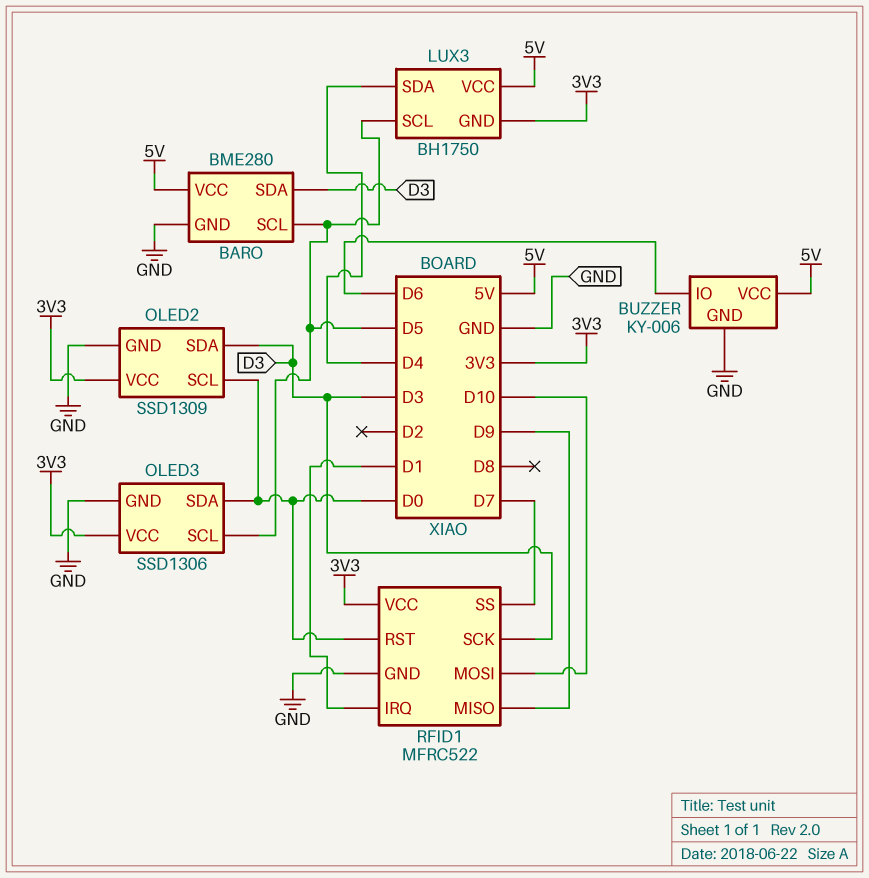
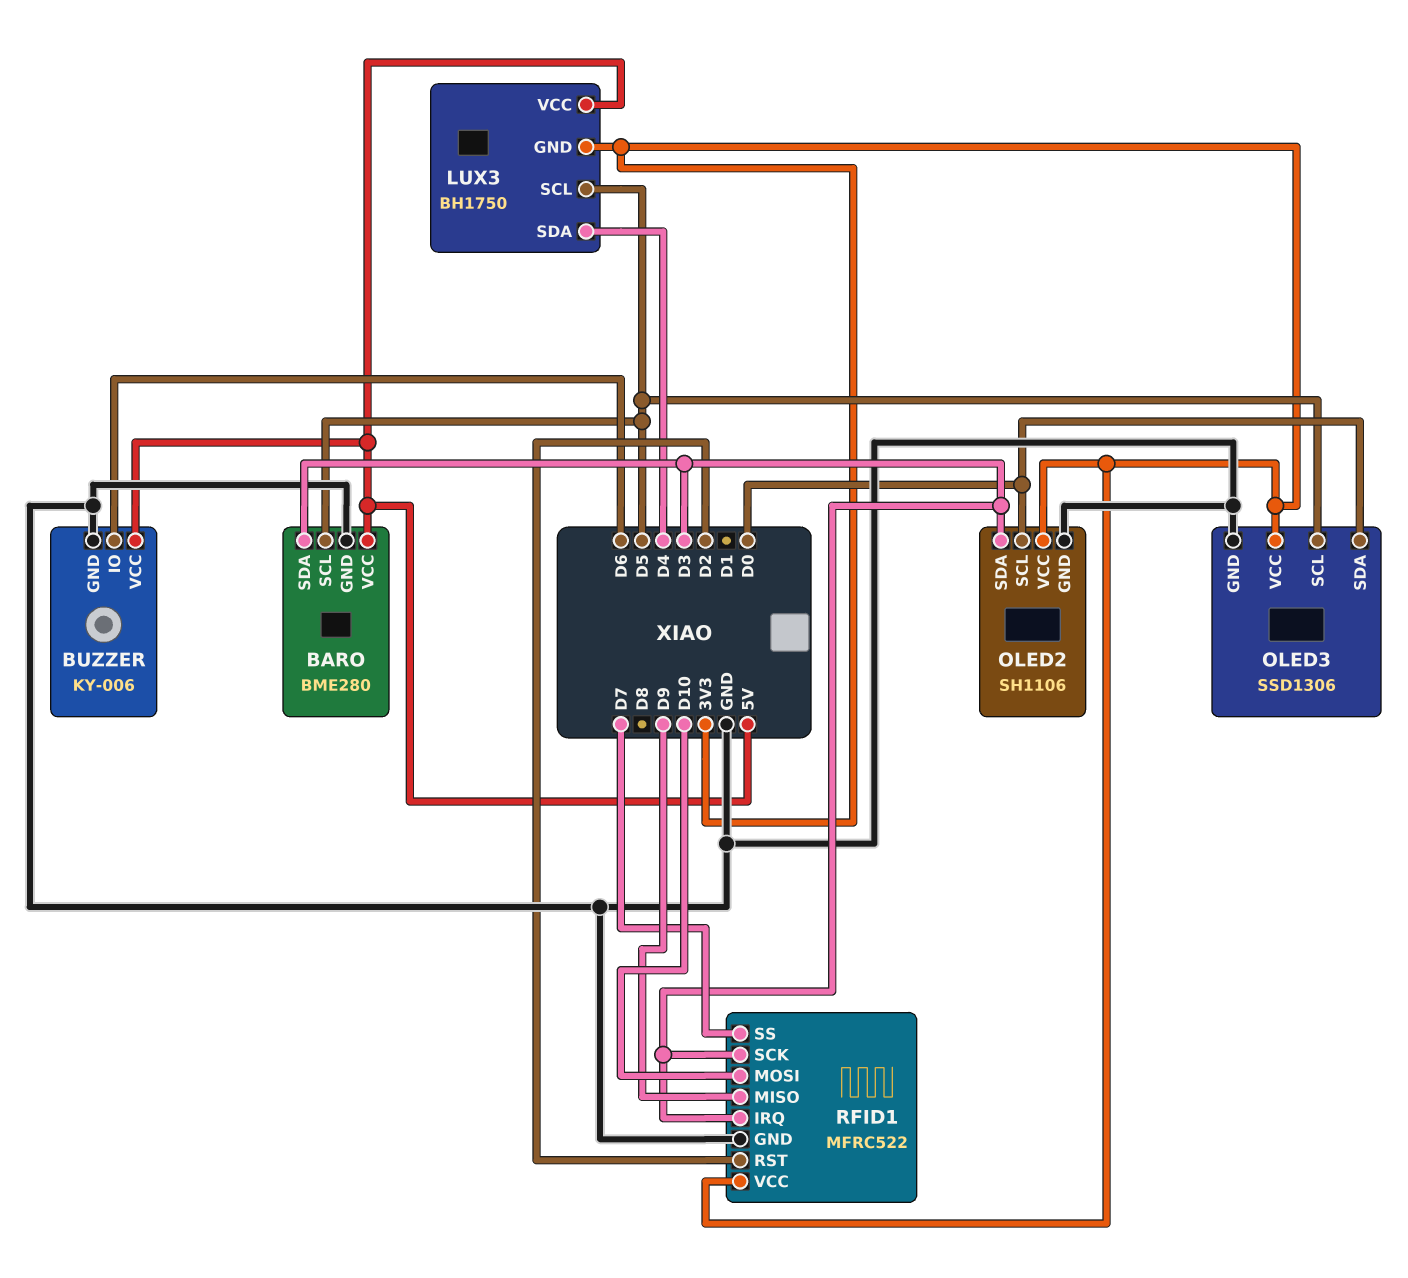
OLED2: SSD1309 -> SH1106
RFID1 pin IRQ: D1 -> D3
RFID1 pin RST: D0 -> D2

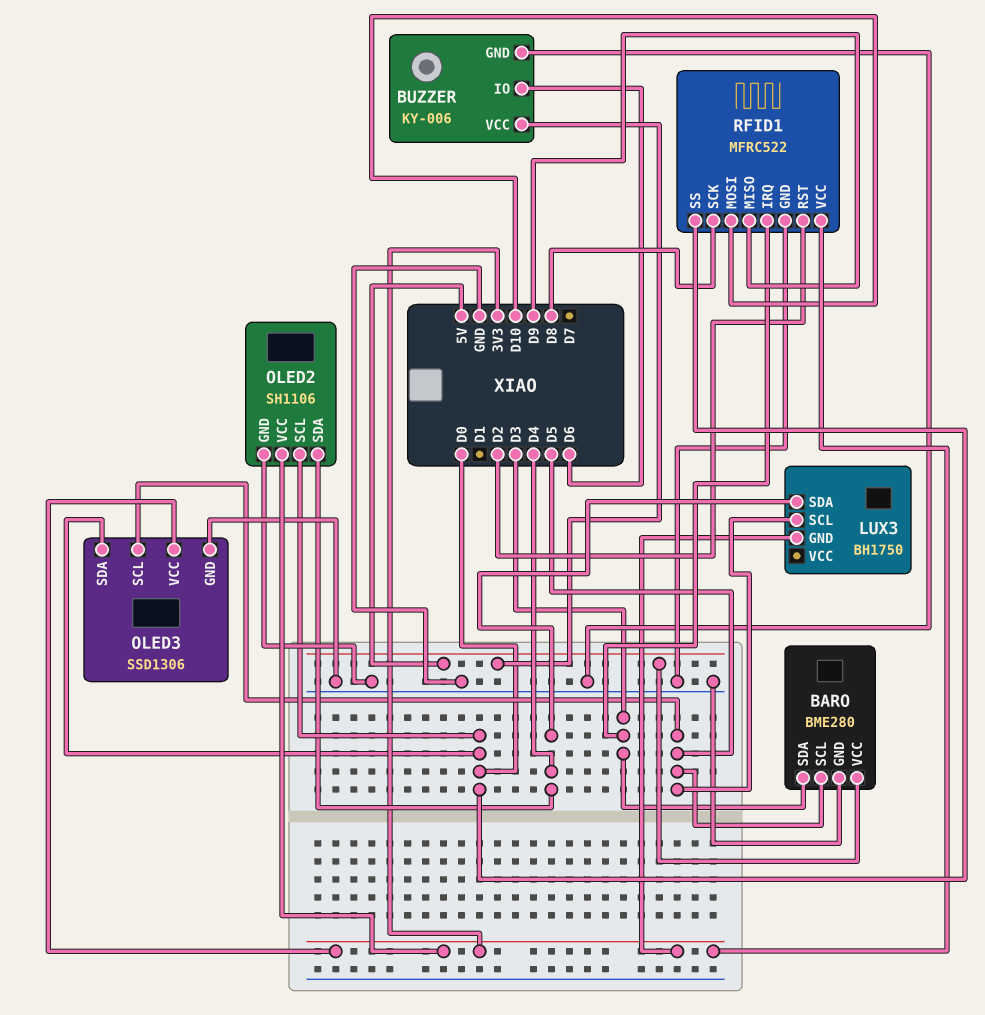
LUX3 pin VCC: 5V -> none
OLED2 pin SDA: D3 -> D4
RFID1 pin SCK: D3 -> D8
RFID1 pin SS: D7 -> D0

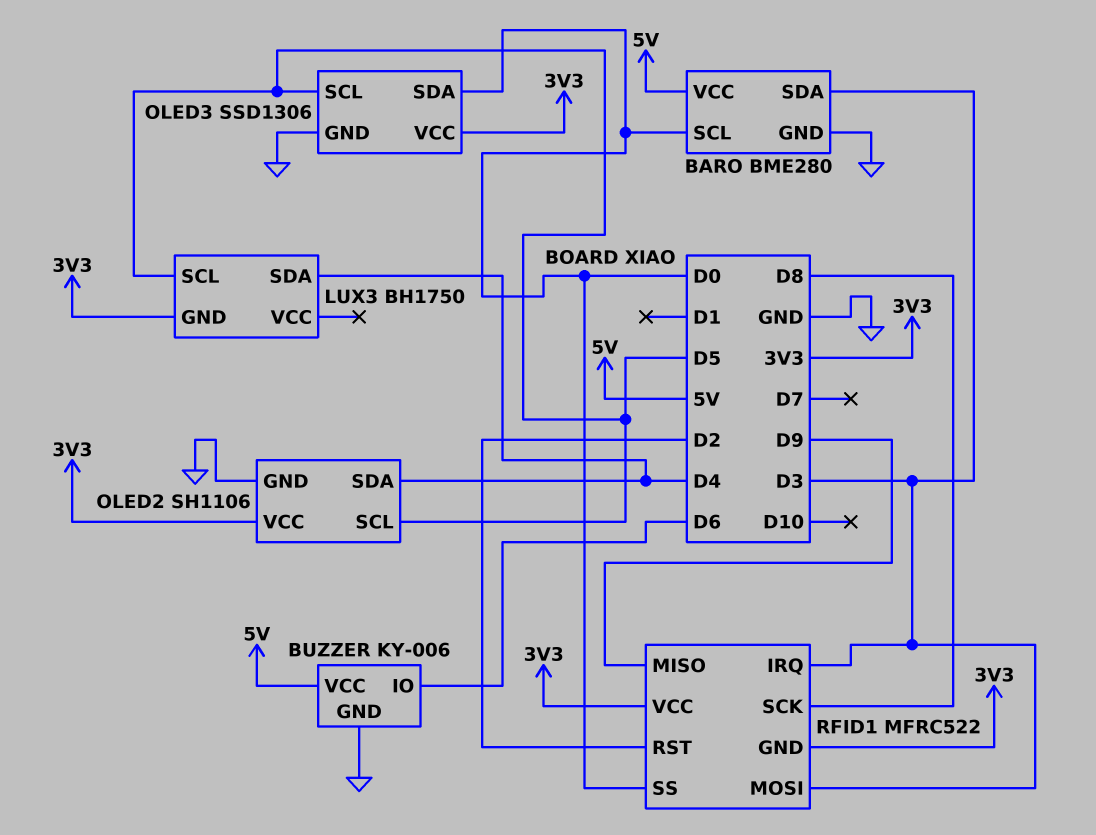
BARO pin SCL: D5 -> D0
OLED2 pin SCL: D0 -> D5
RFID1 pin GND: GND -> 3V3
RFID1 pin MOSI: D10 -> D3

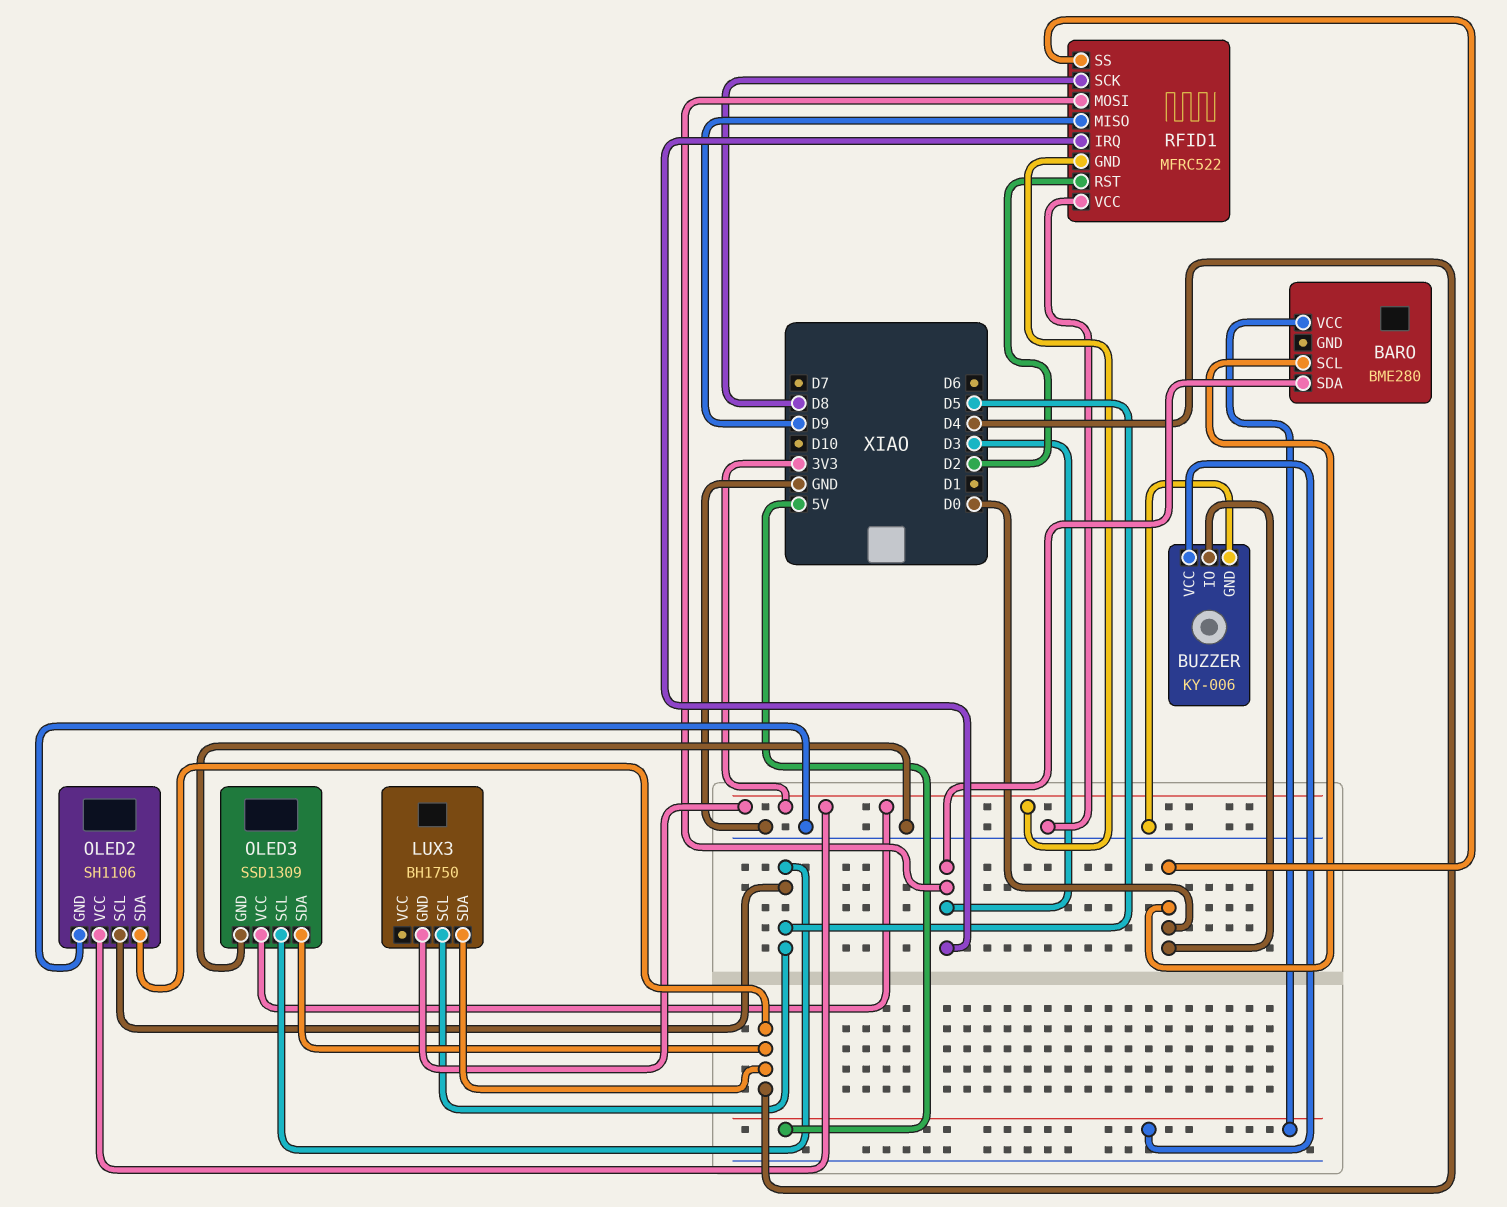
BARO pin GND: GND -> none
BUZZER pin IO: D6 -> D0
OLED3: SSD1306 -> SSD1309
OLED3 pin SDA: D0 -> D4
RFID1 pin VCC: 3V3 -> GND

